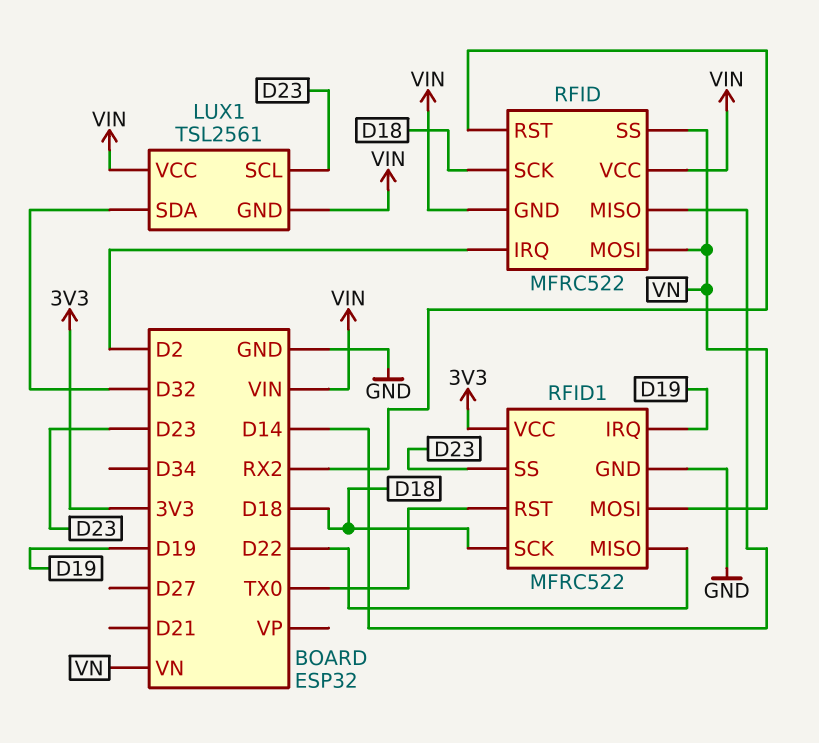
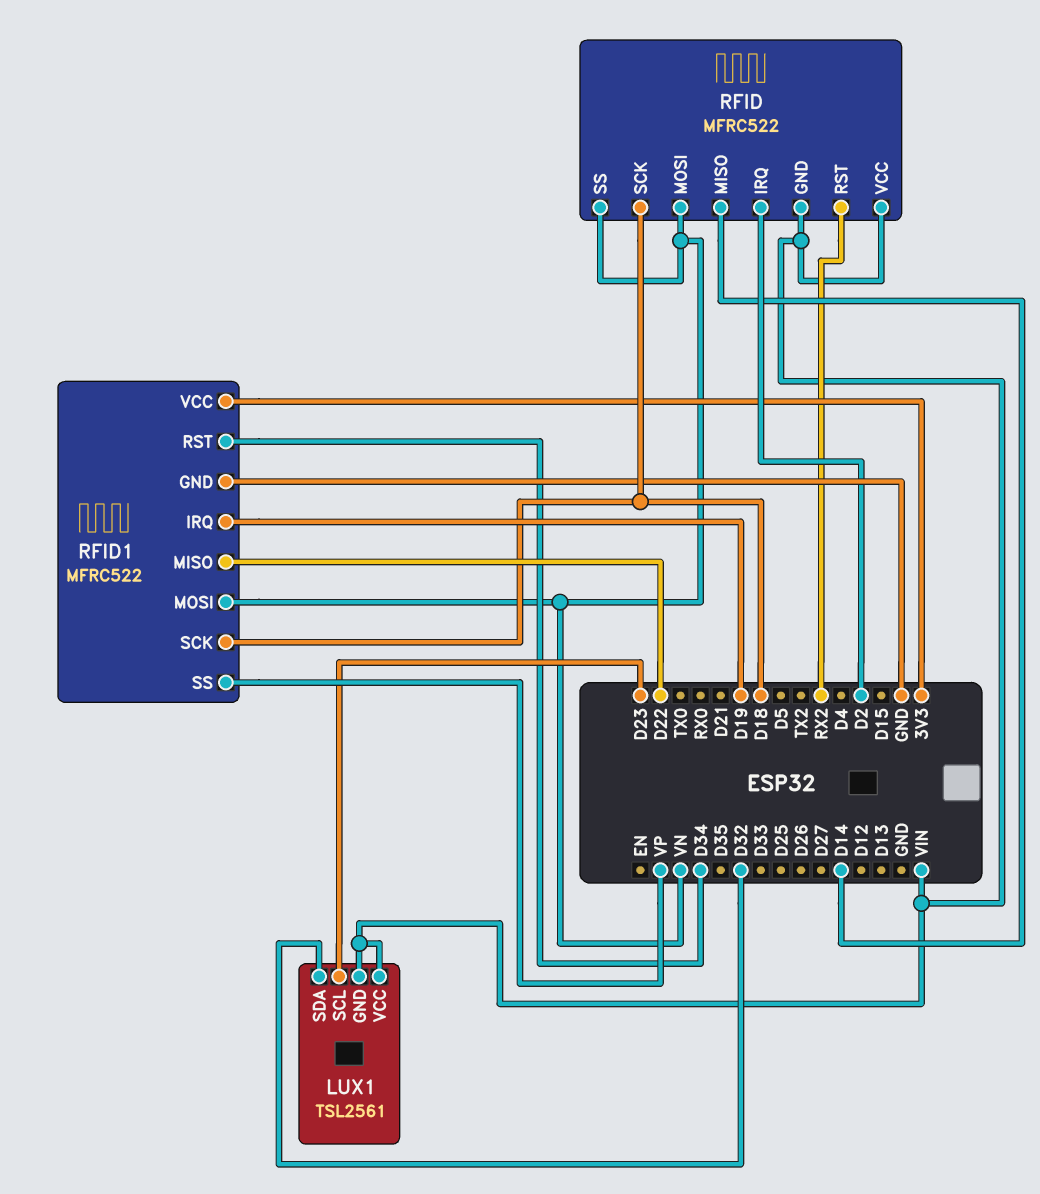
RFID1 pin RST: TX0 -> D34
RFID1 pin SS: D23 -> VP

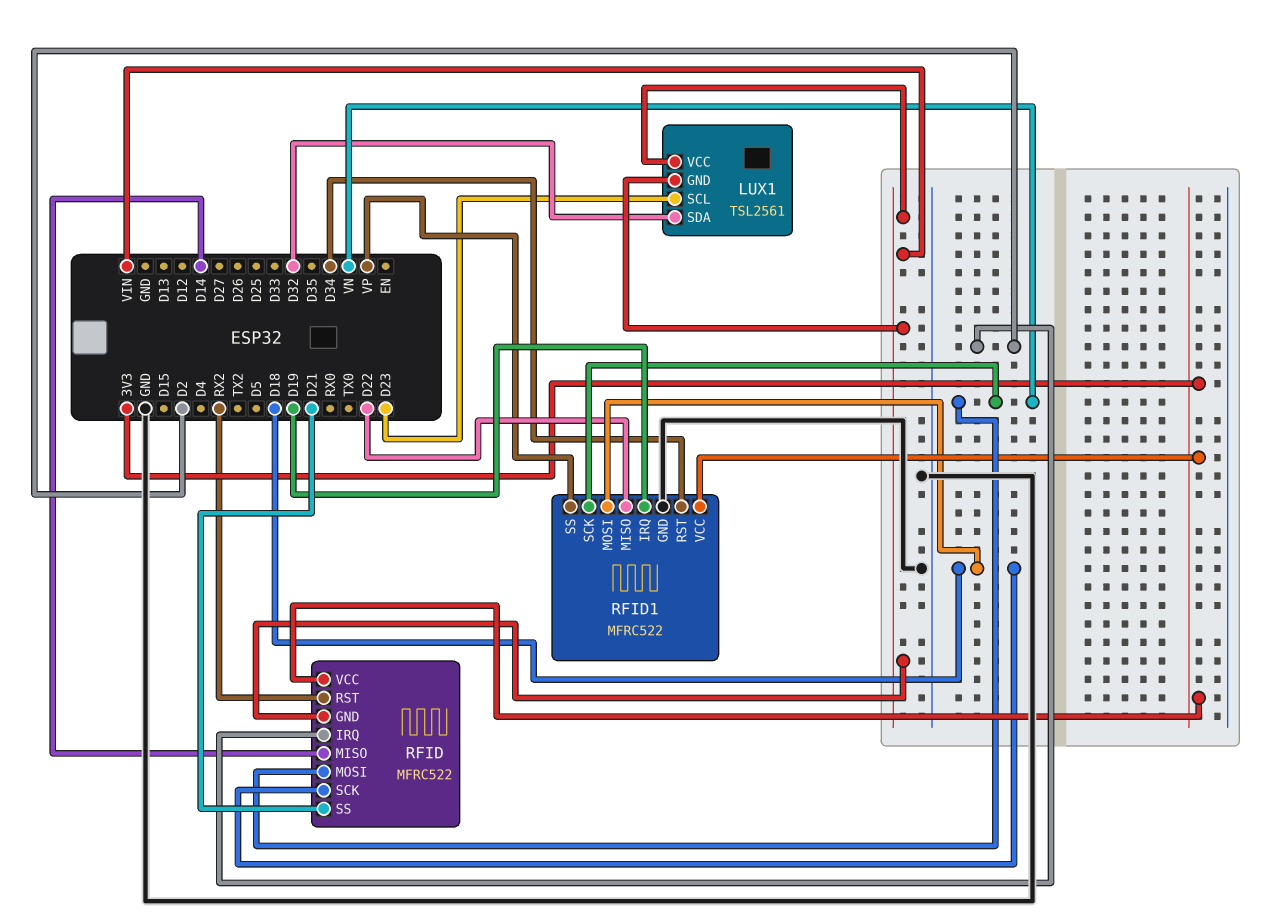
RFID pin SS: VN -> D21
RFID pin VCC: VIN -> 3V3
RFID1 pin MOSI: VN -> D18
RFID1 pin SCK: D18 -> VN

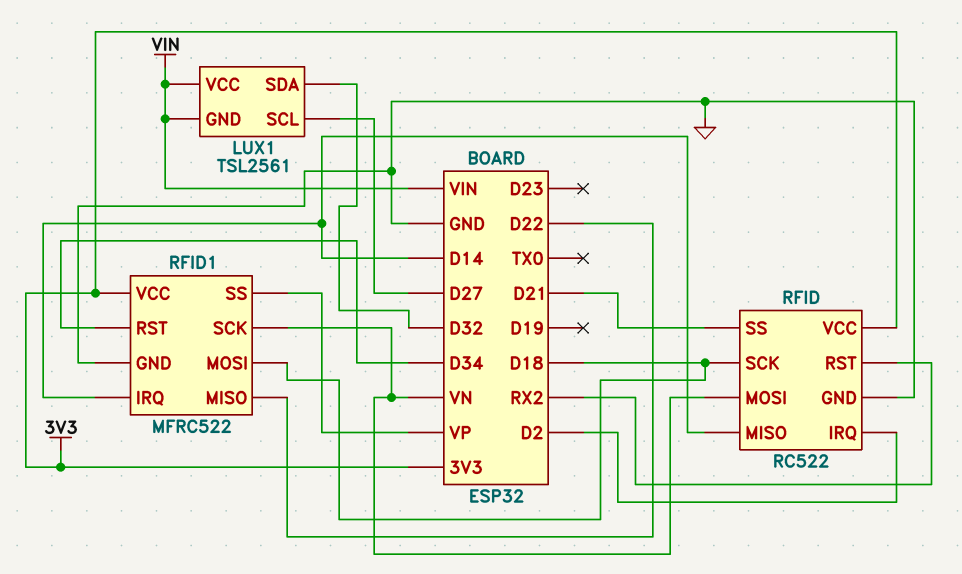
LUX1 pin SCL: D23 -> D27
RFID: MFRC522 -> RC522
RFID pin GND: VIN -> GND
RFID1 pin IRQ: D19 -> D14

